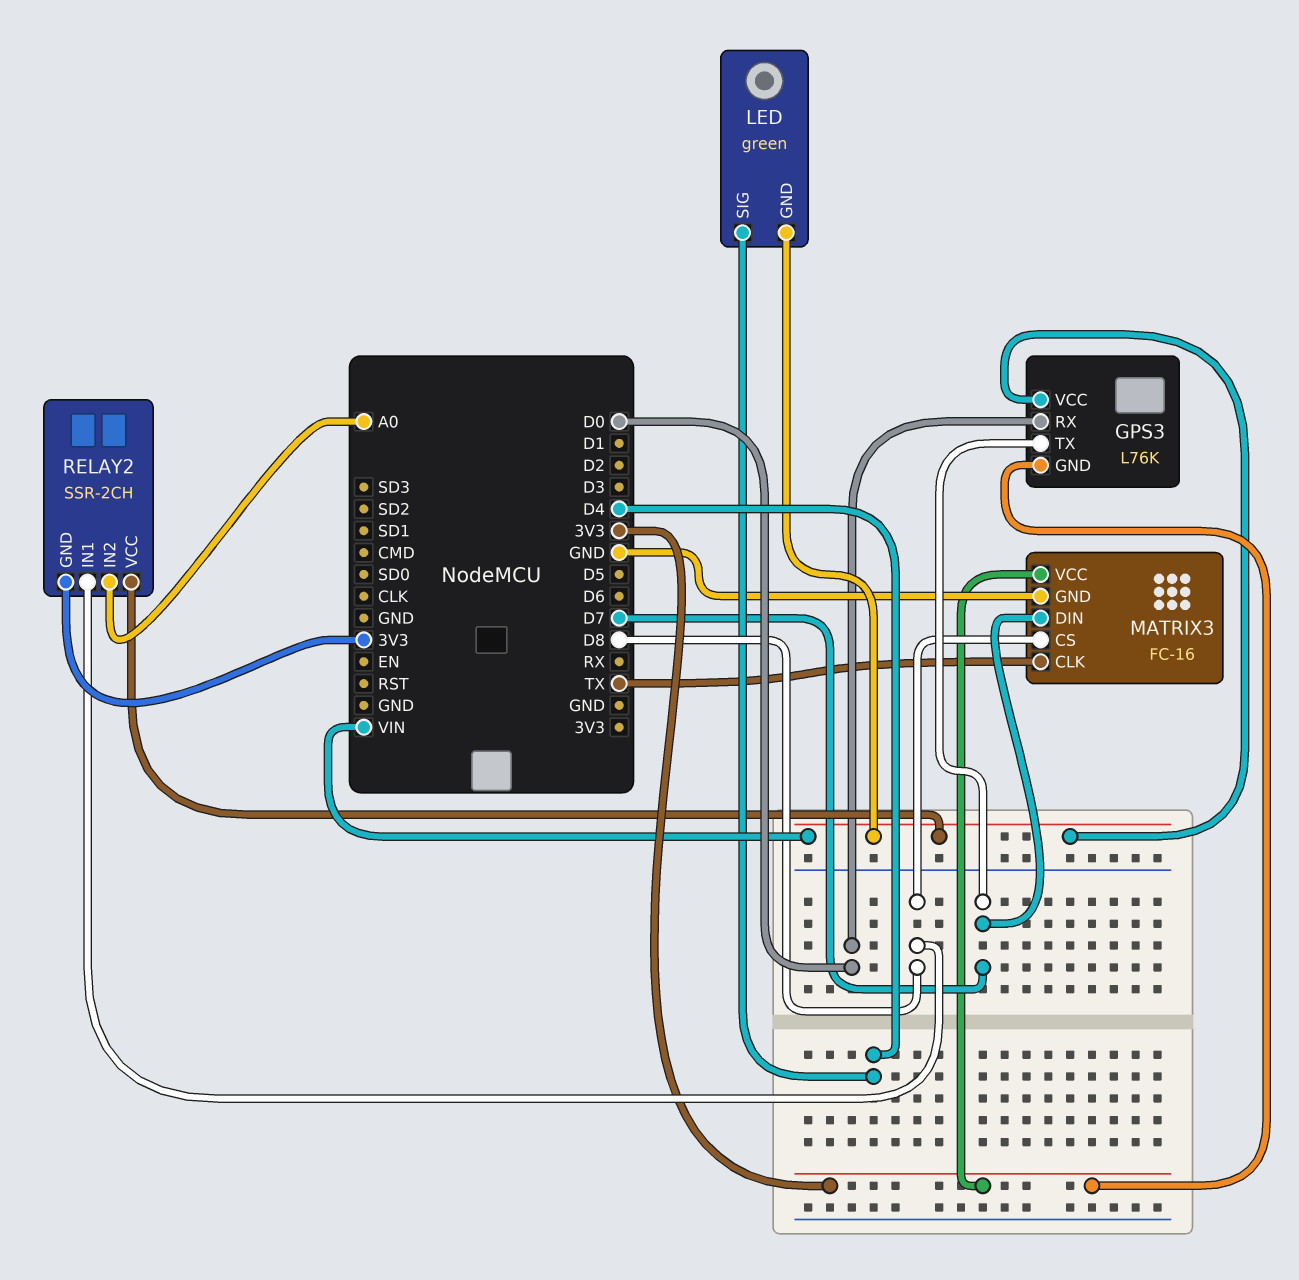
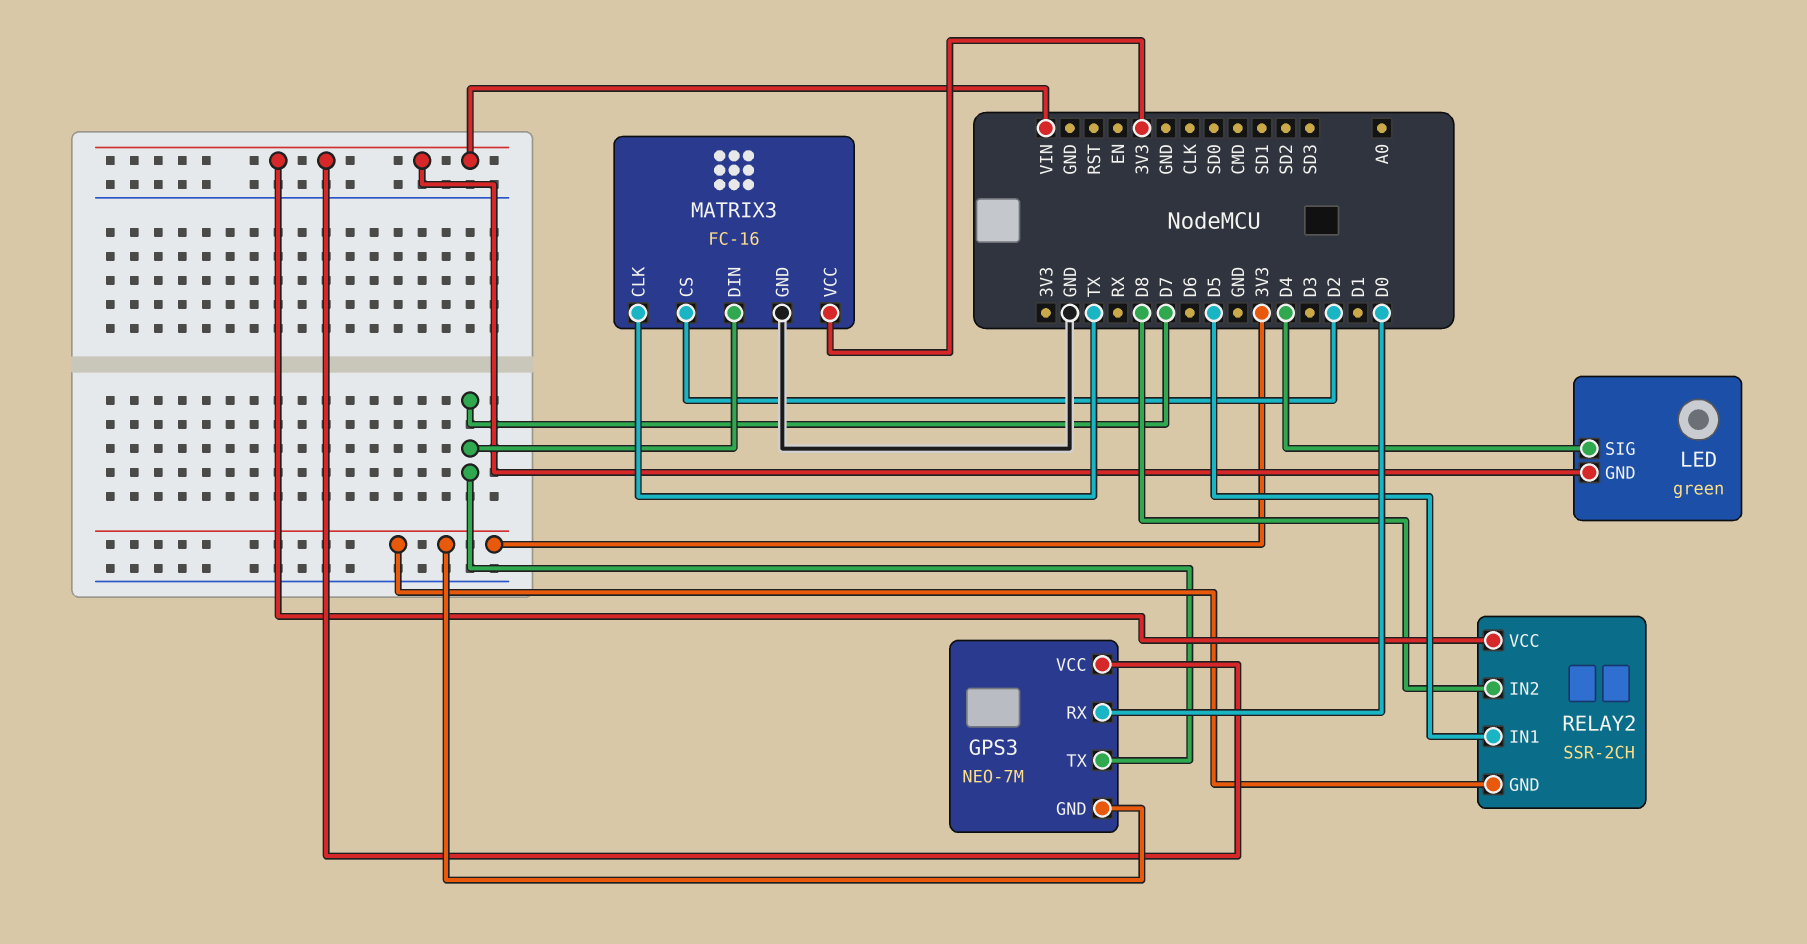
GPS3: L76K -> NEO-7M
MATRIX3 pin CS: D8 -> D2
RELAY2 pin IN1: D8 -> D5
RELAY2 pin IN2: A0 -> D8

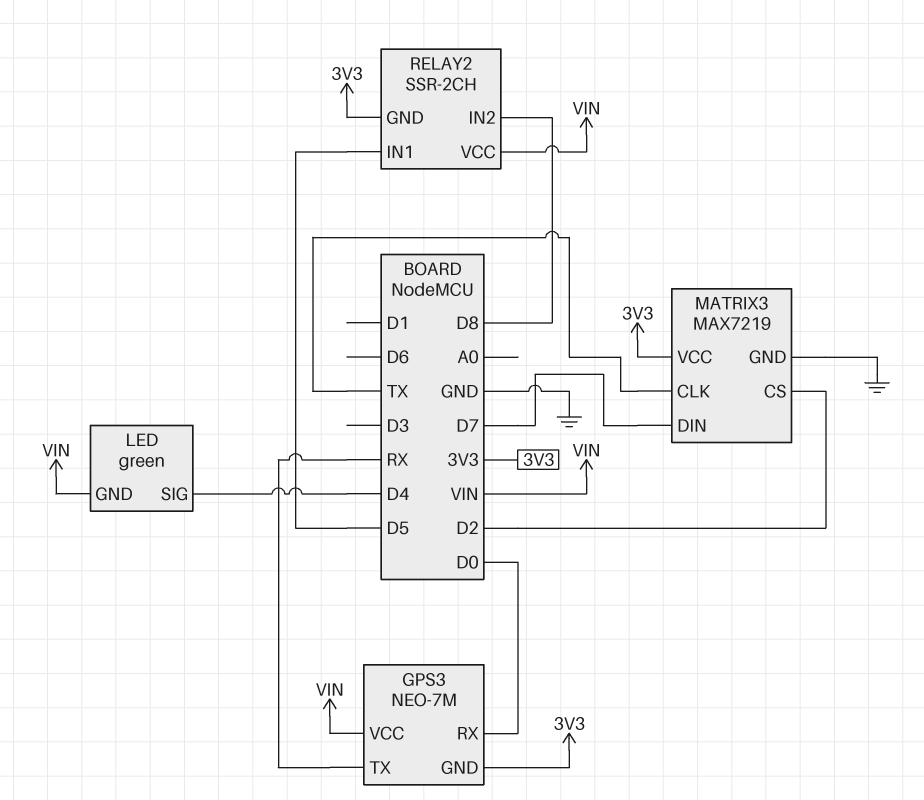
GPS3 pin TX: D7 -> RX
MATRIX3: FC-16 -> MAX7219

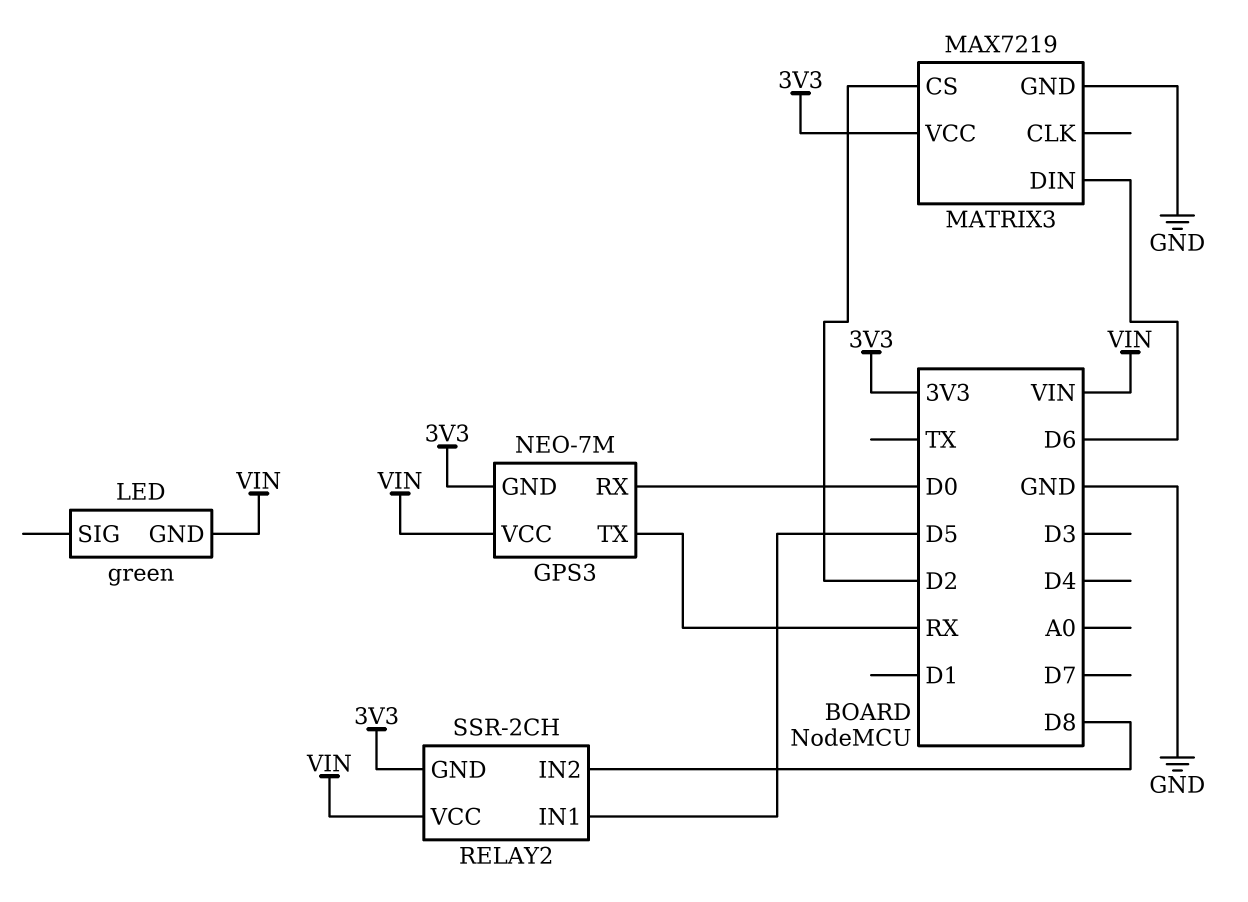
LED pin SIG: D4 -> none
MATRIX3 pin CLK: TX -> none
MATRIX3 pin DIN: D7 -> D6

